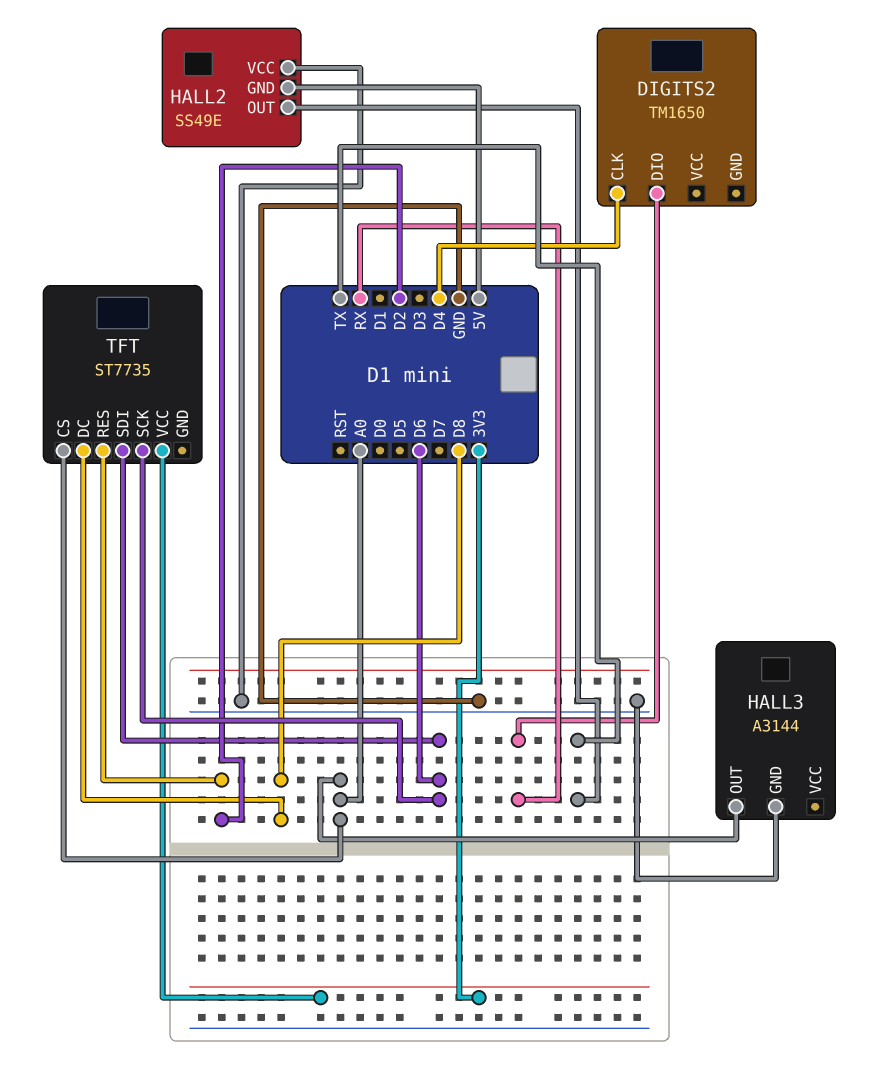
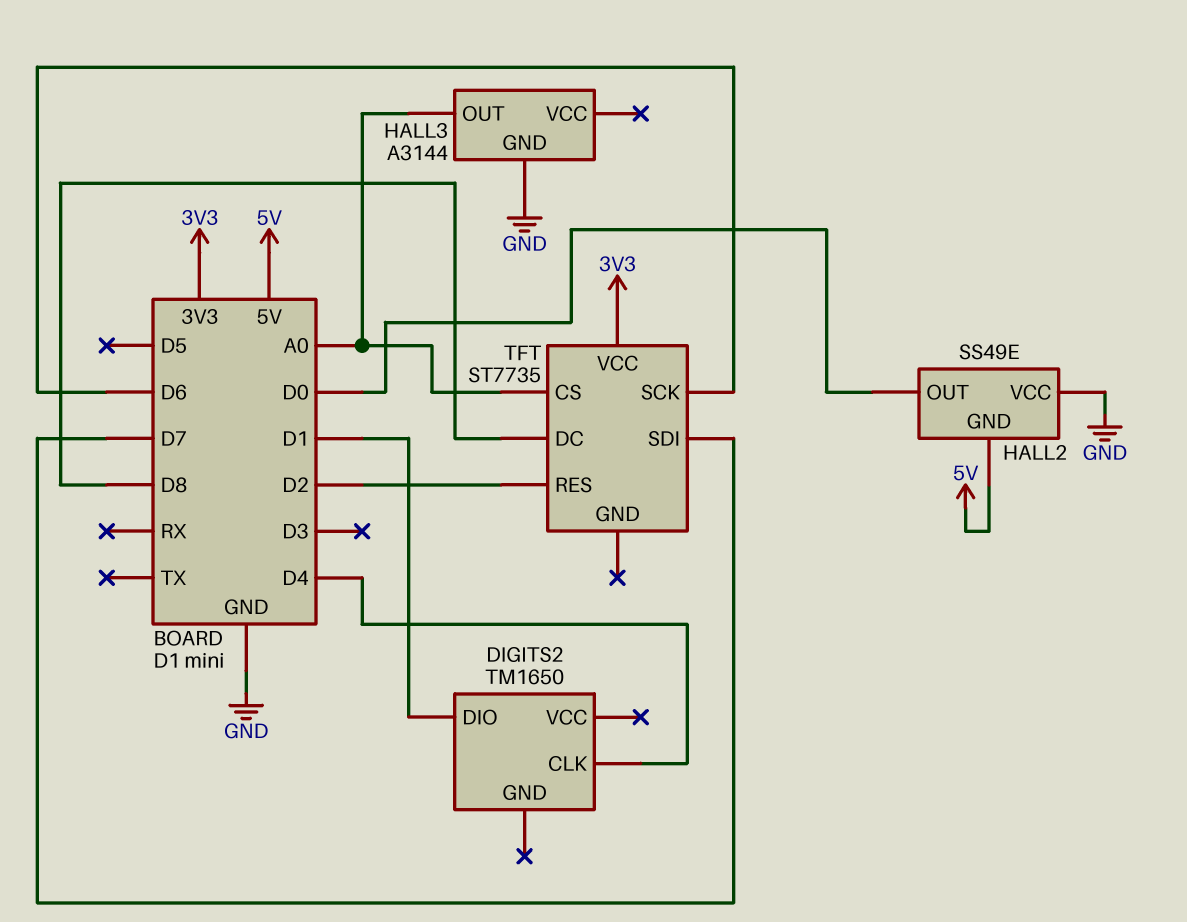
DIGITS2 pin DIO: RX -> D1
HALL2 pin OUT: TX -> D0
TFT pin SDI: D6 -> D7

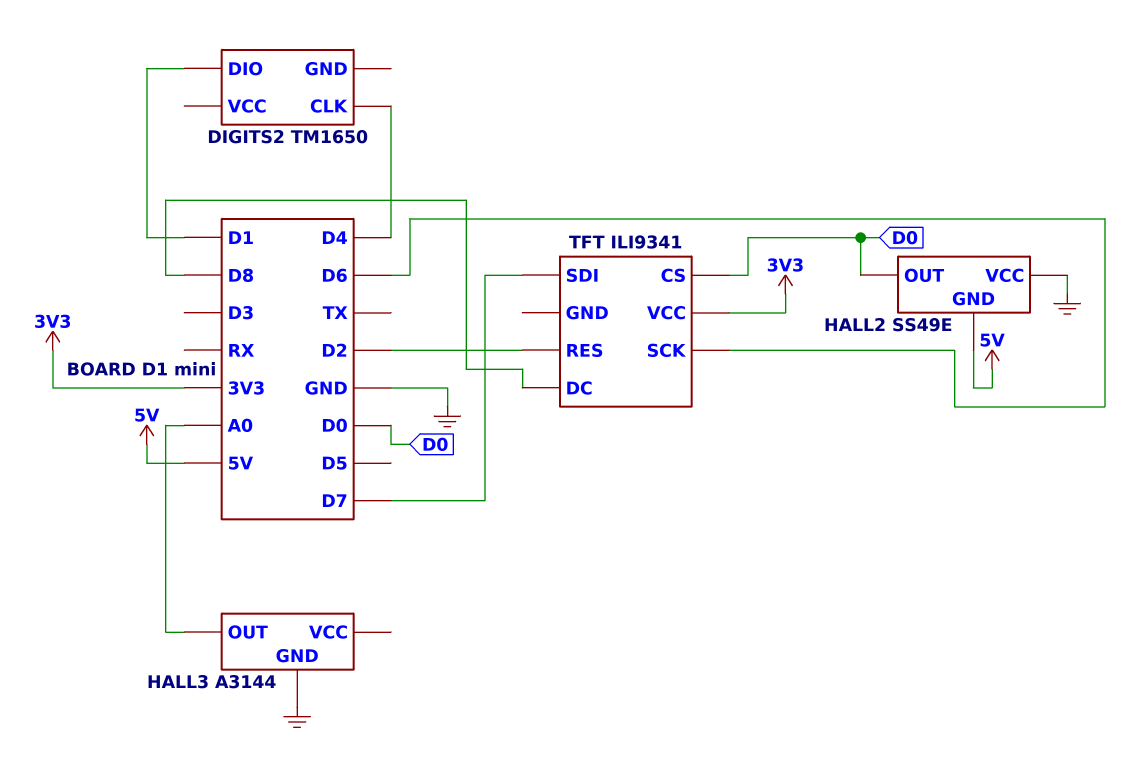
TFT: ST7735 -> ILI9341
TFT pin CS: A0 -> D0

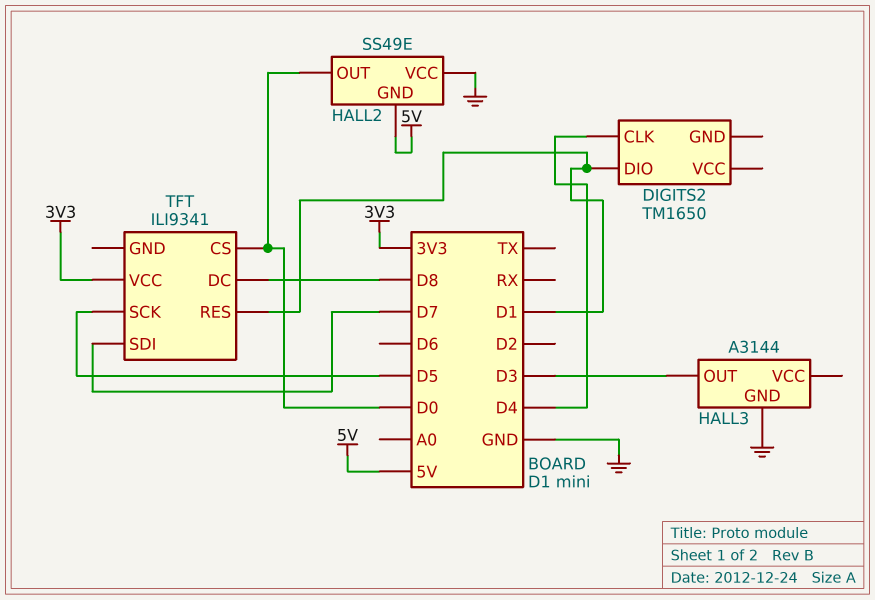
HALL3 pin OUT: A0 -> D3
TFT pin RES: D2 -> D1
TFT pin SCK: D6 -> D5

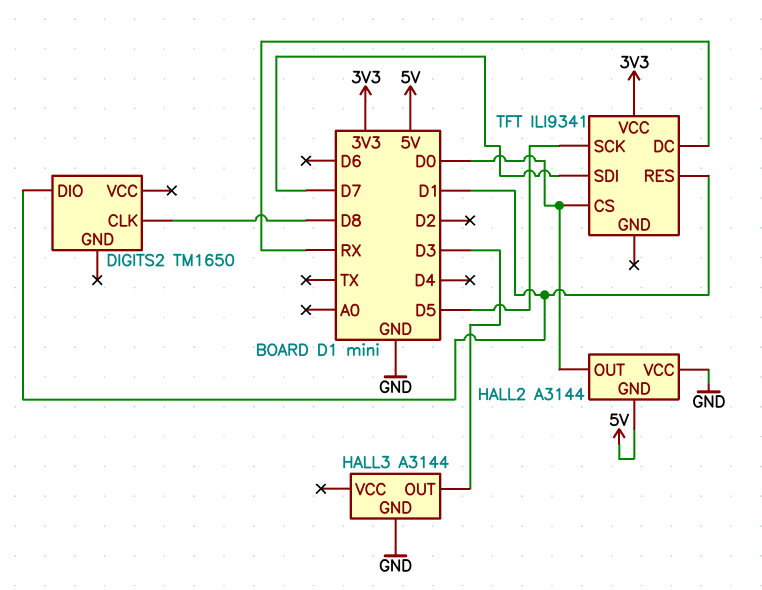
DIGITS2 pin CLK: D4 -> D8
HALL2: SS49E -> A3144
TFT pin DC: D8 -> RX

